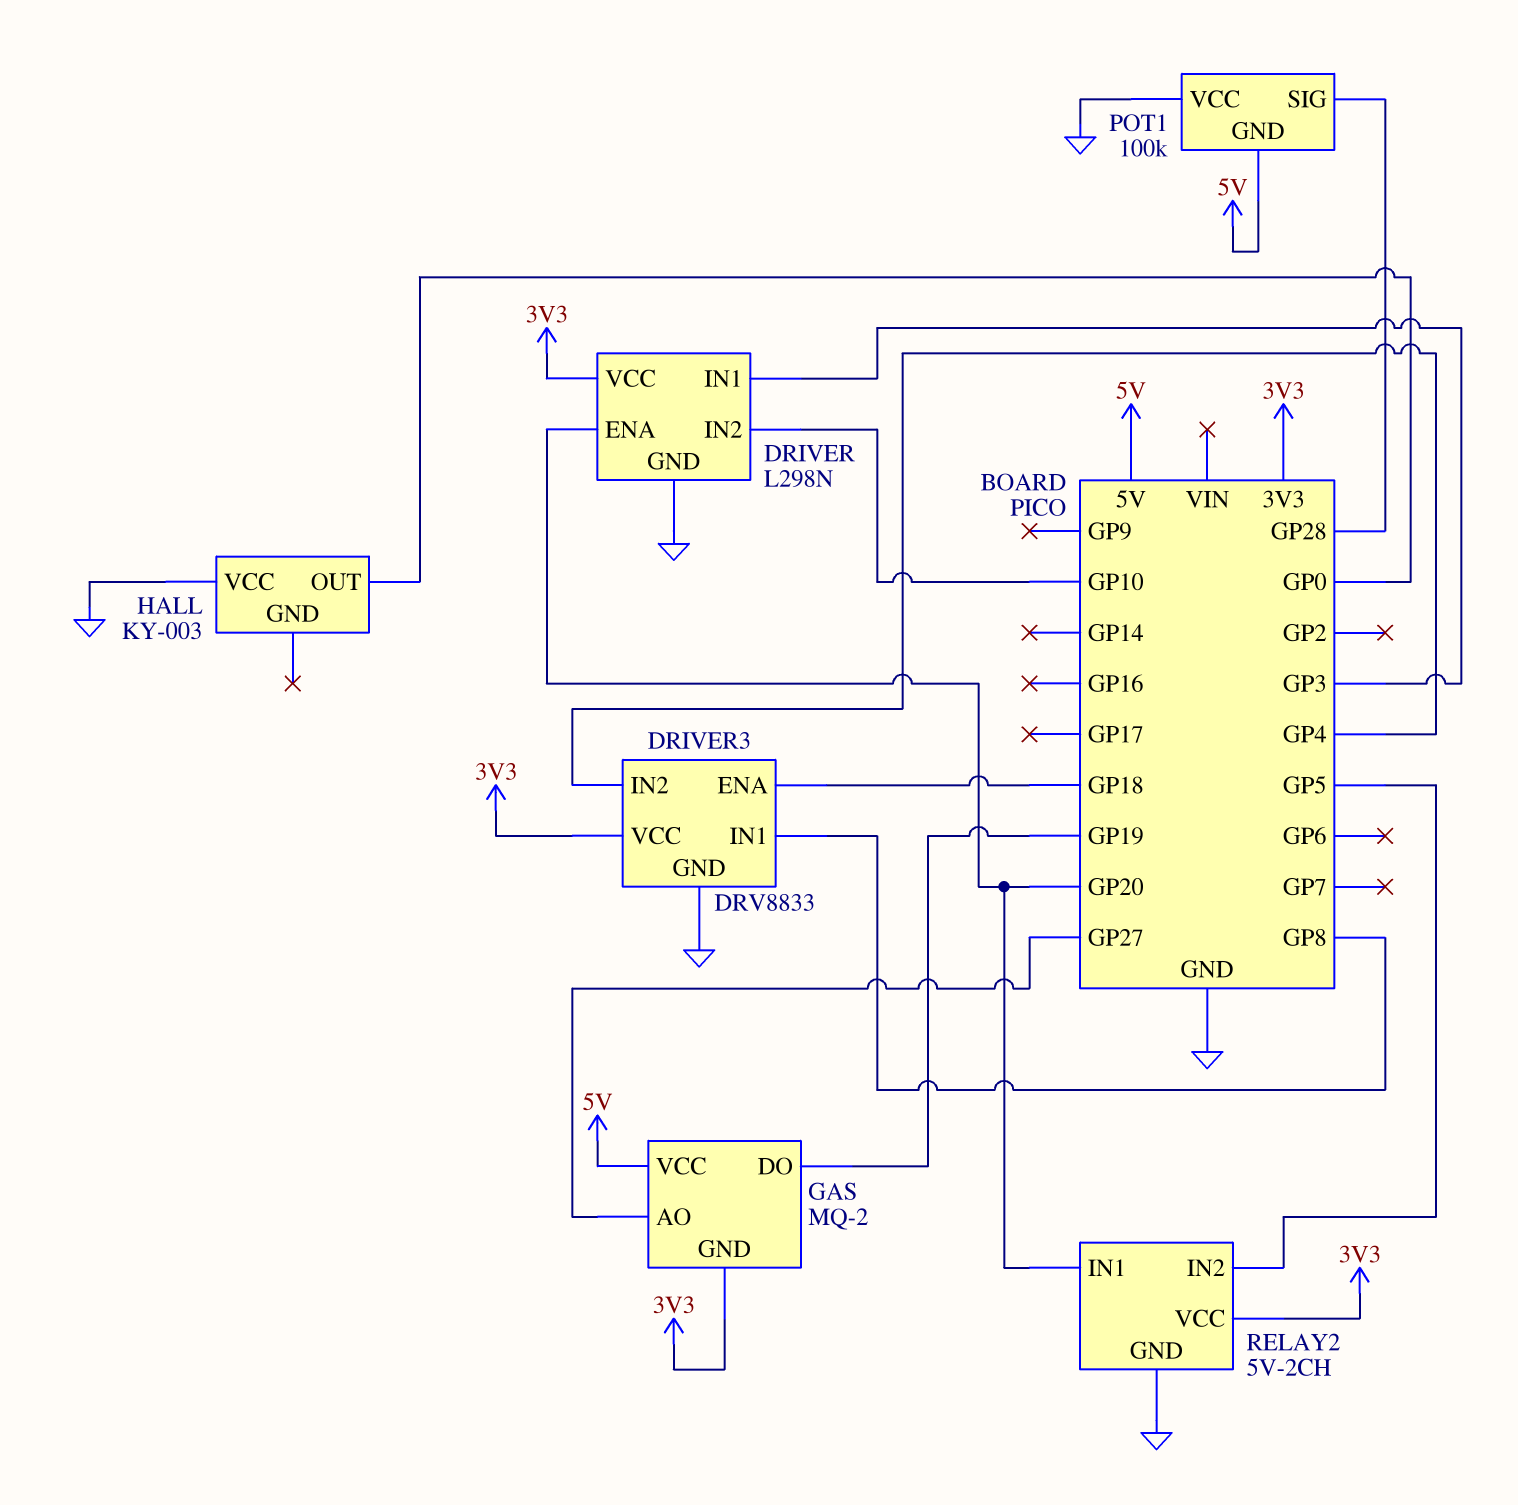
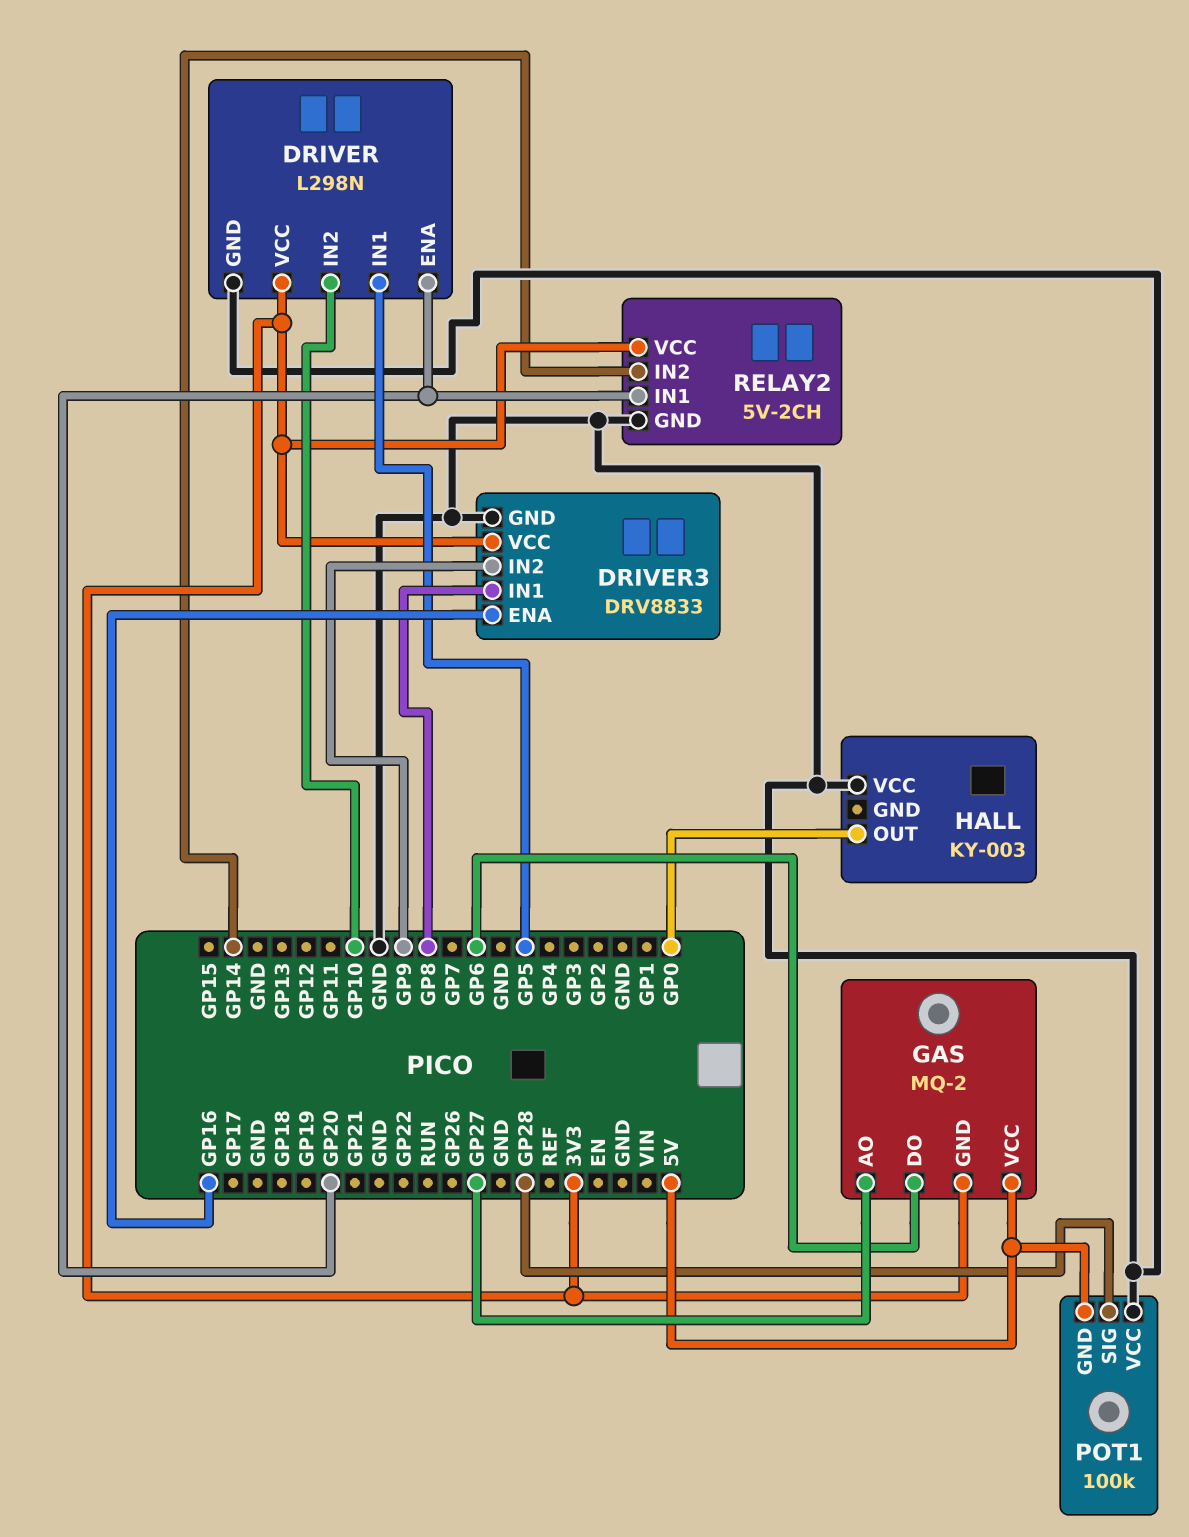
DRIVER pin IN1: GP3 -> GP5
DRIVER3 pin ENA: GP18 -> GP16
DRIVER3 pin IN2: GP4 -> GP9
GAS pin DO: GP19 -> GP6
RELAY2 pin IN2: GP5 -> GP14

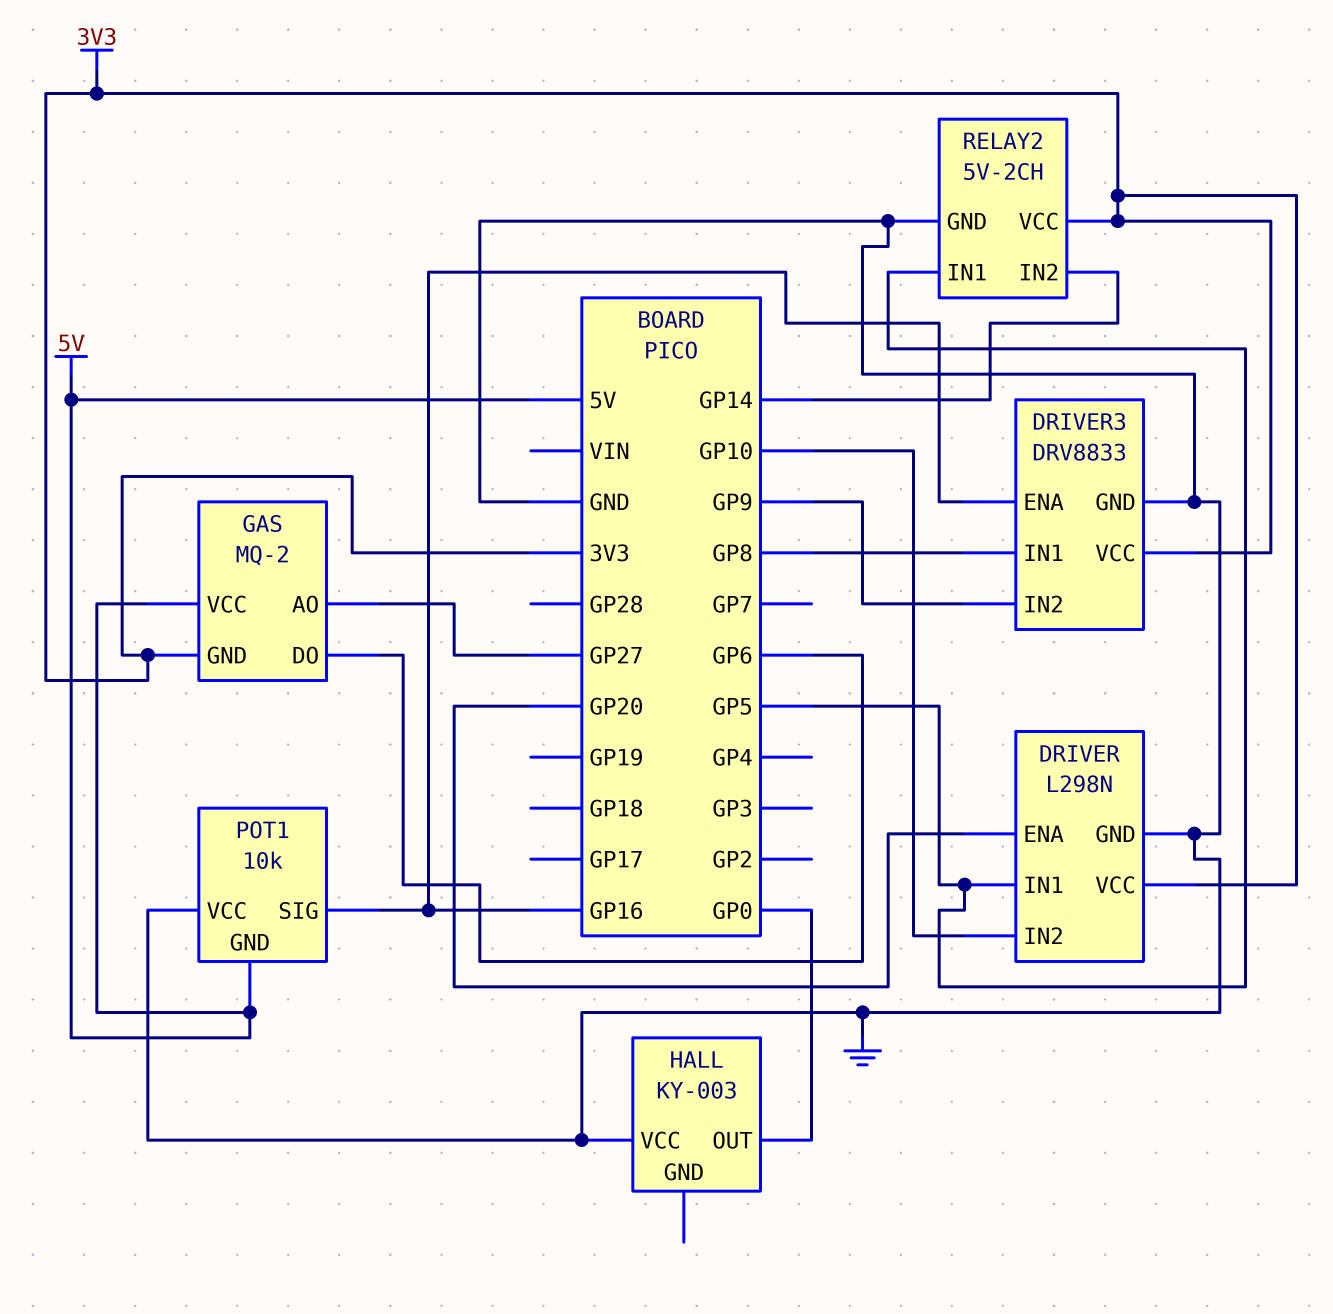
POT1: 100k -> 10k
POT1 pin SIG: GP28 -> GP16
RELAY2 pin IN1: GP20 -> GP5

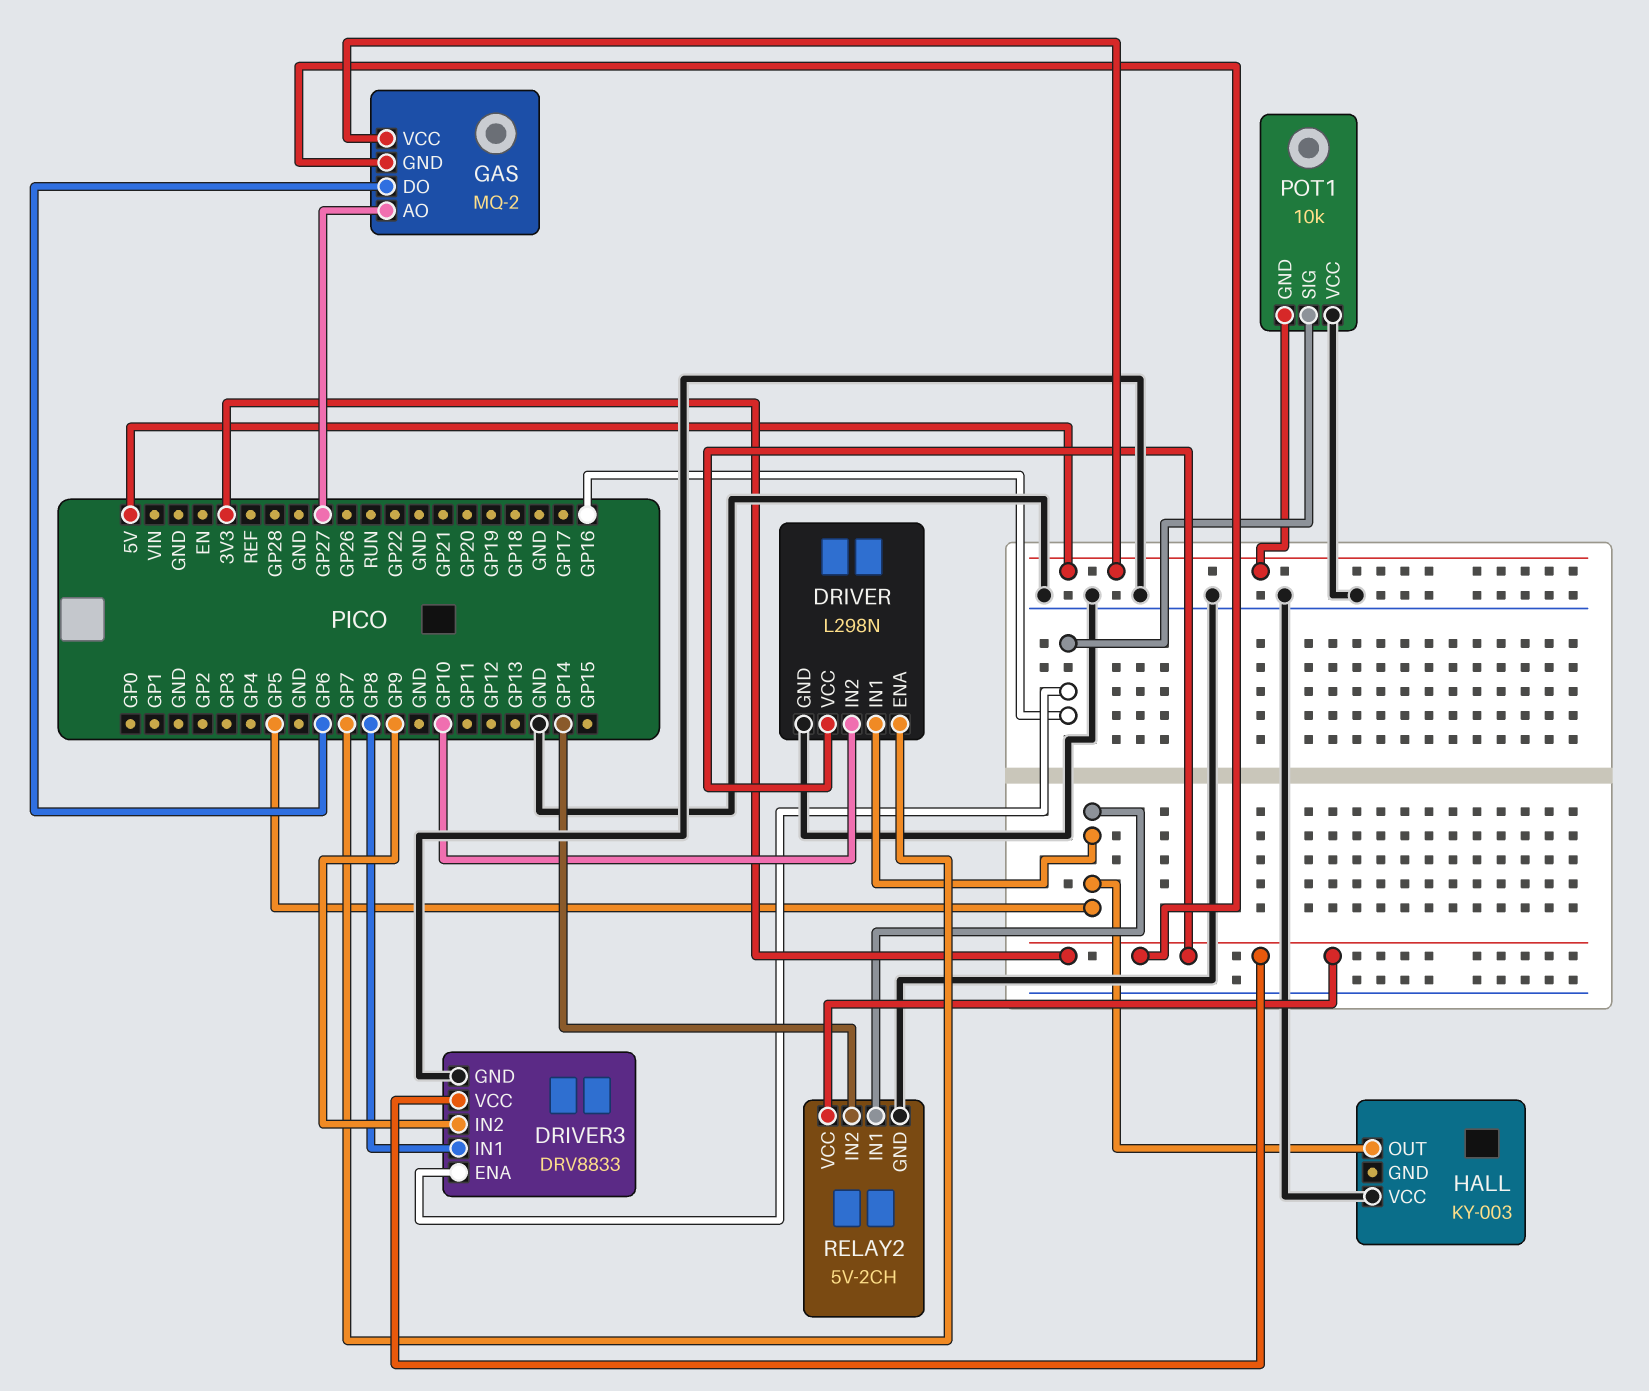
DRIVER pin ENA: GP20 -> GP7
HALL pin OUT: GP0 -> GP5

